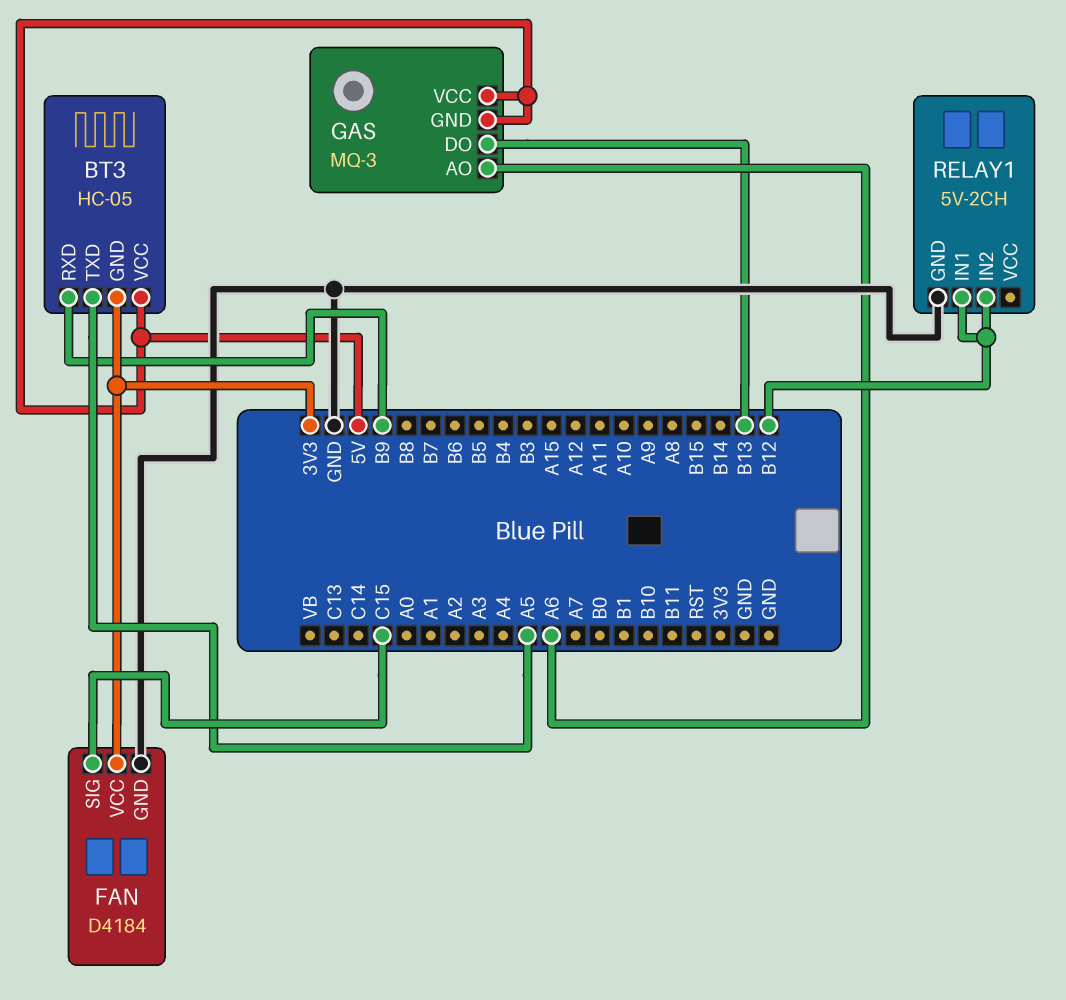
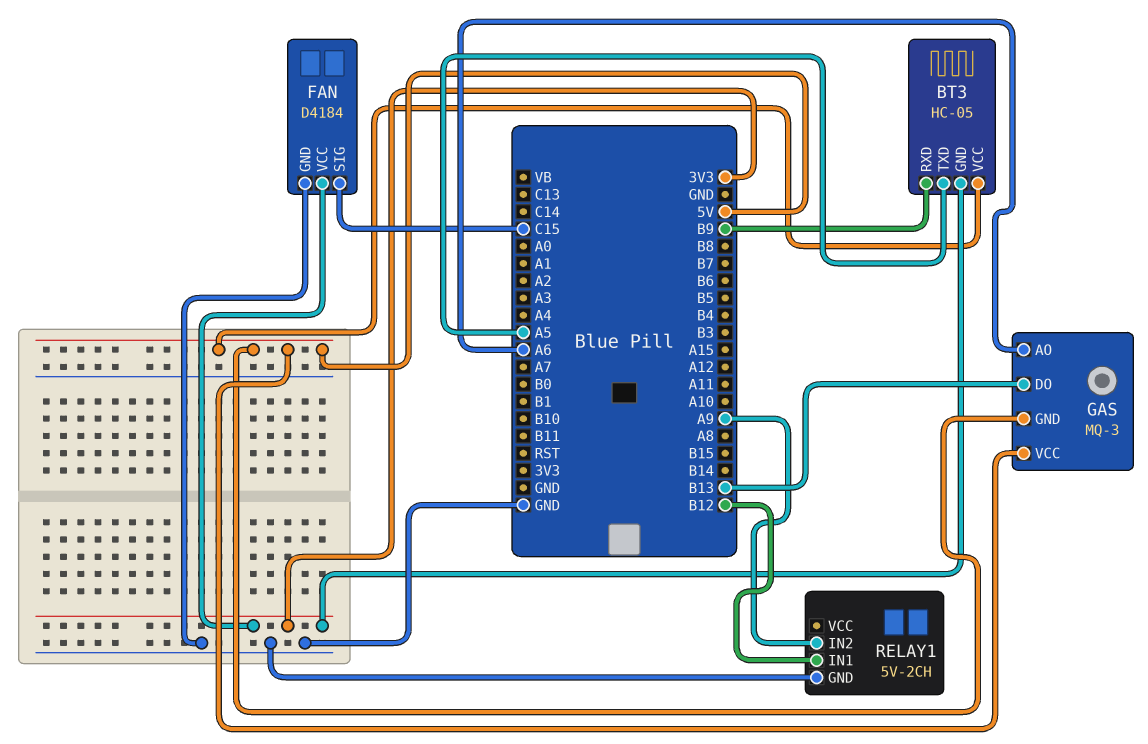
RELAY1 pin IN2: B12 -> A9

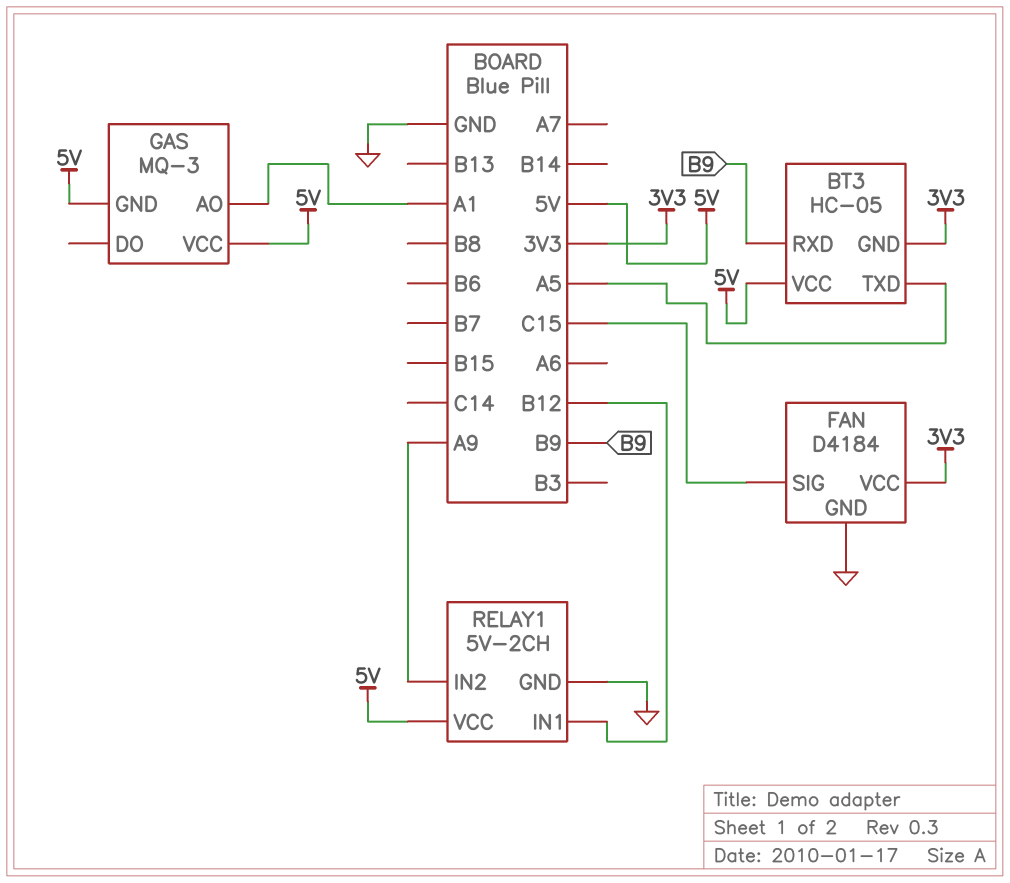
GAS pin AO: A6 -> A1
GAS pin DO: B13 -> none
RELAY1 pin VCC: none -> 5V

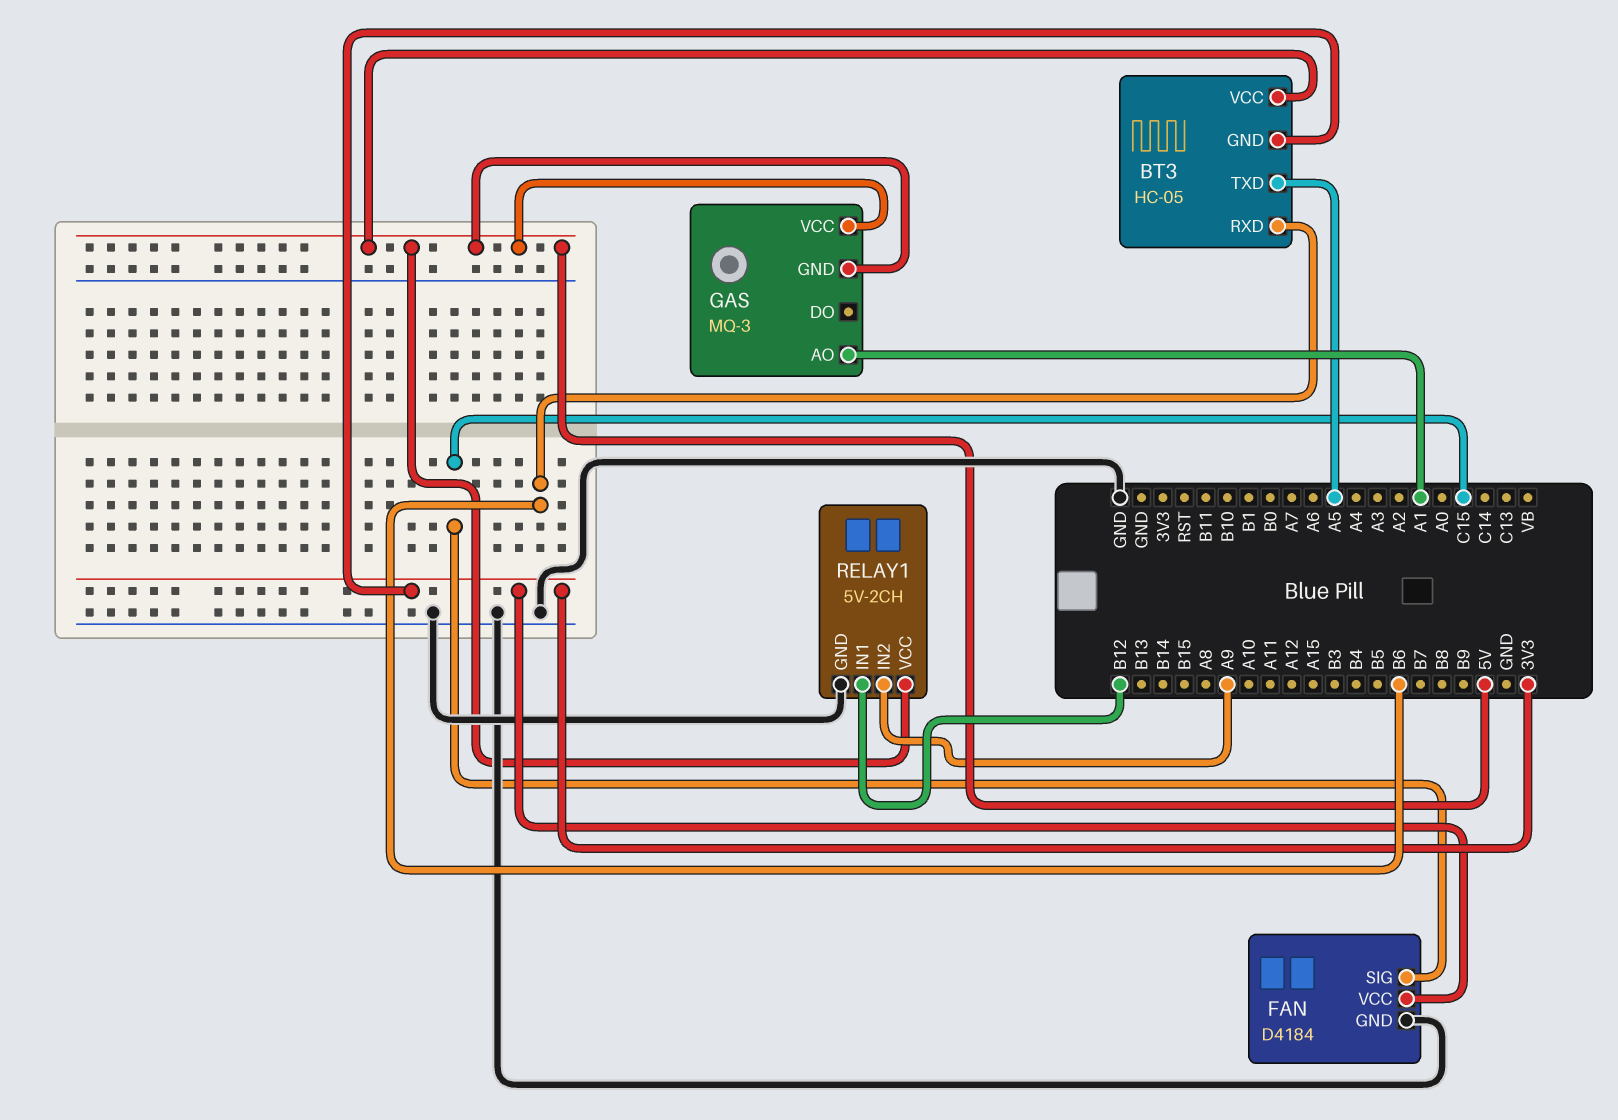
BT3 pin RXD: B9 -> B6

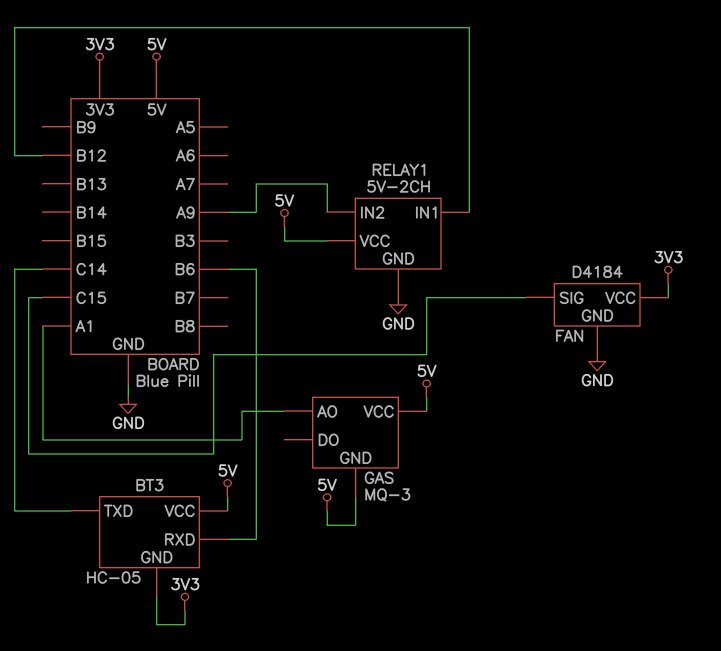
BT3 pin TXD: A5 -> C14

